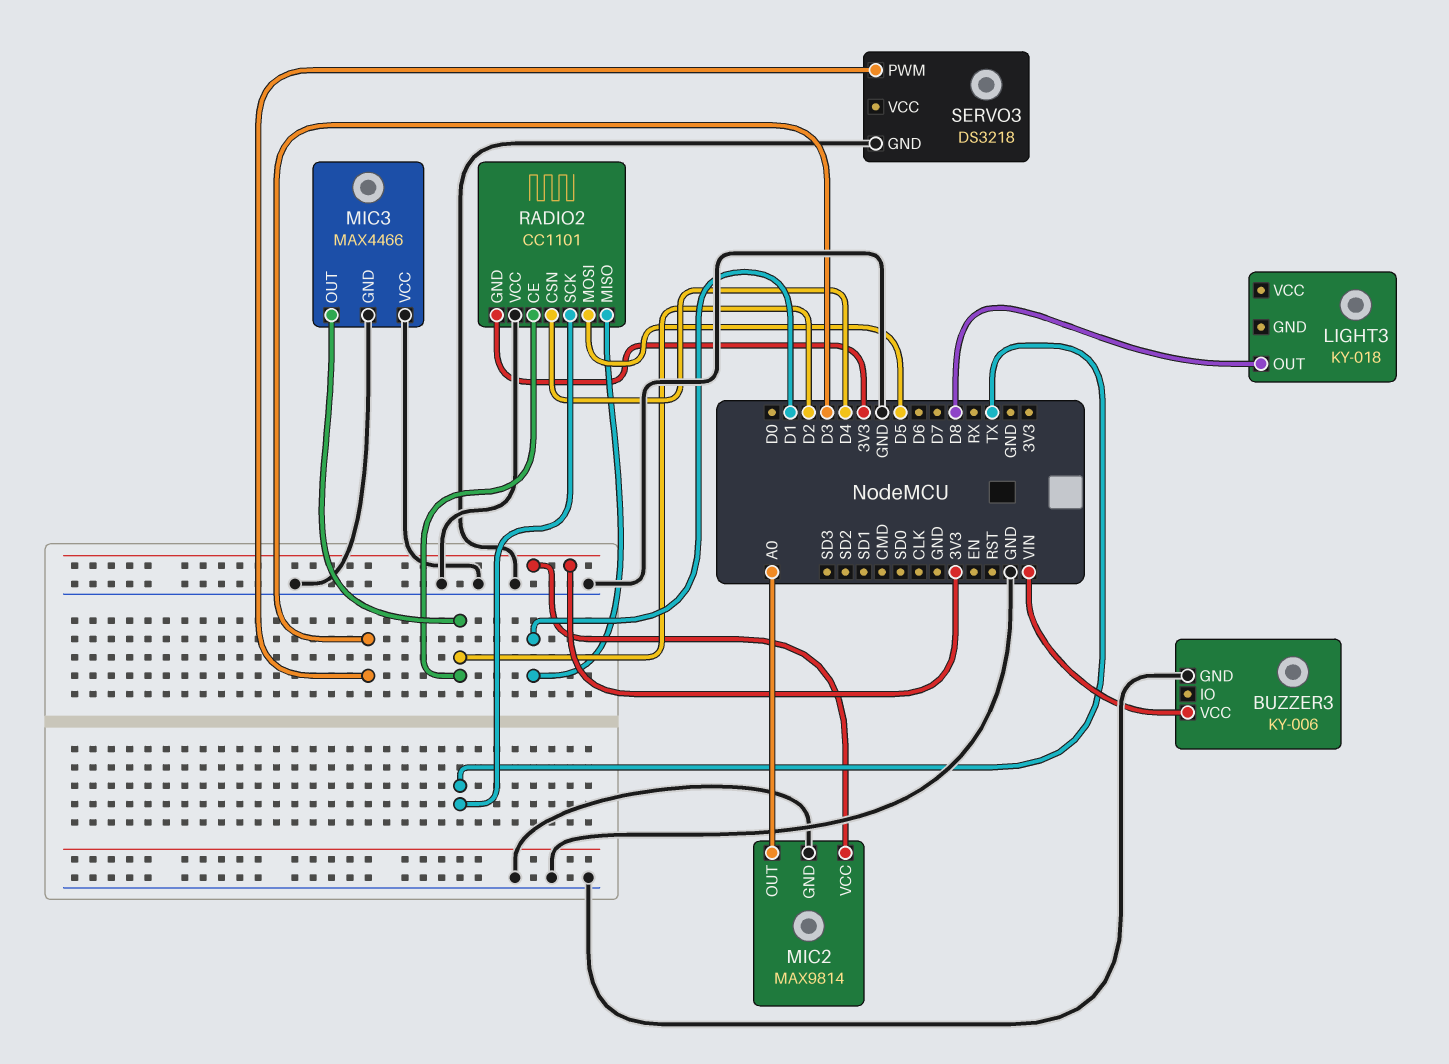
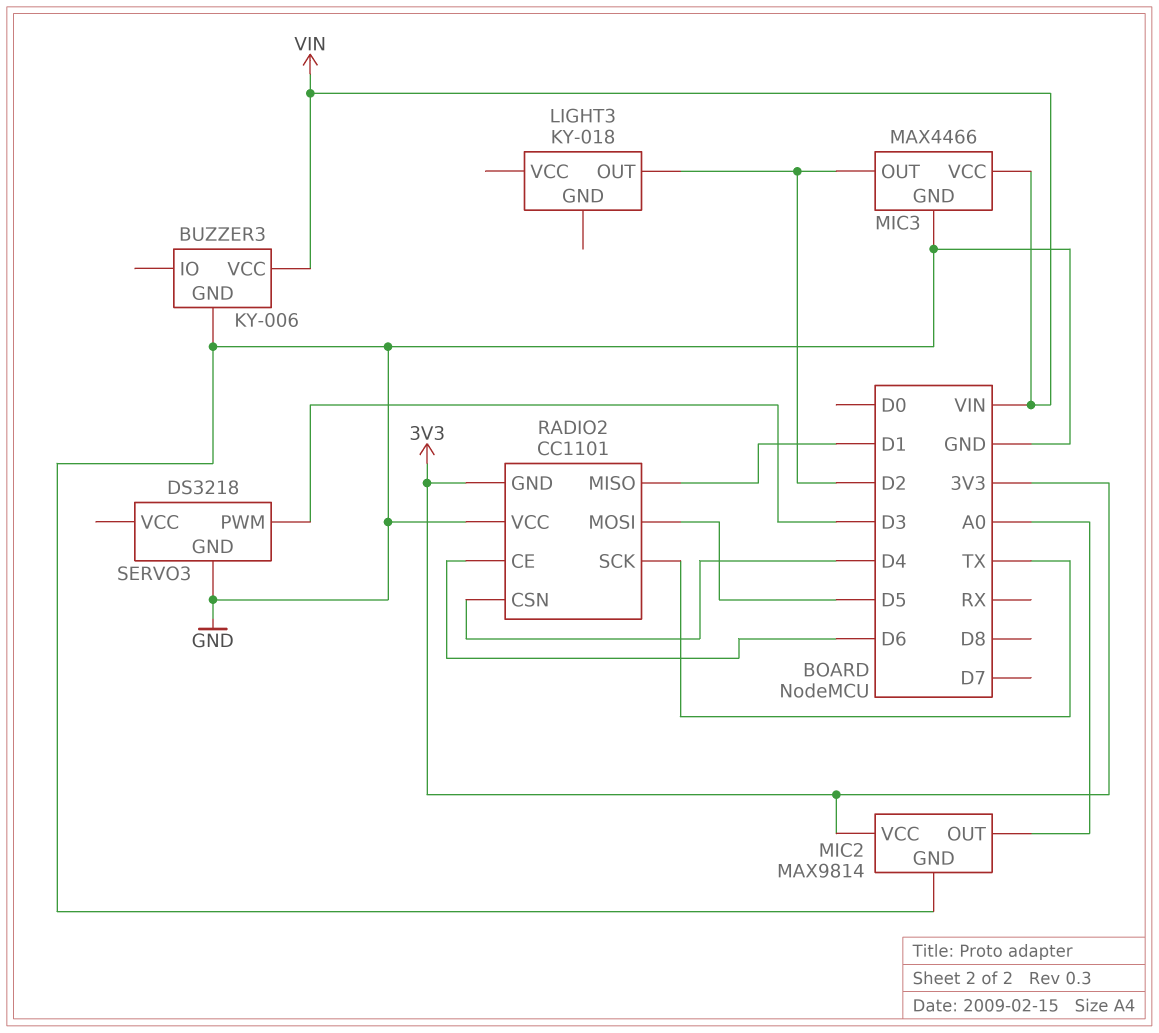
LIGHT3 pin OUT: D8 -> D2
MIC3 pin VCC: GND -> VIN
RADIO2 pin CE: D2 -> D6

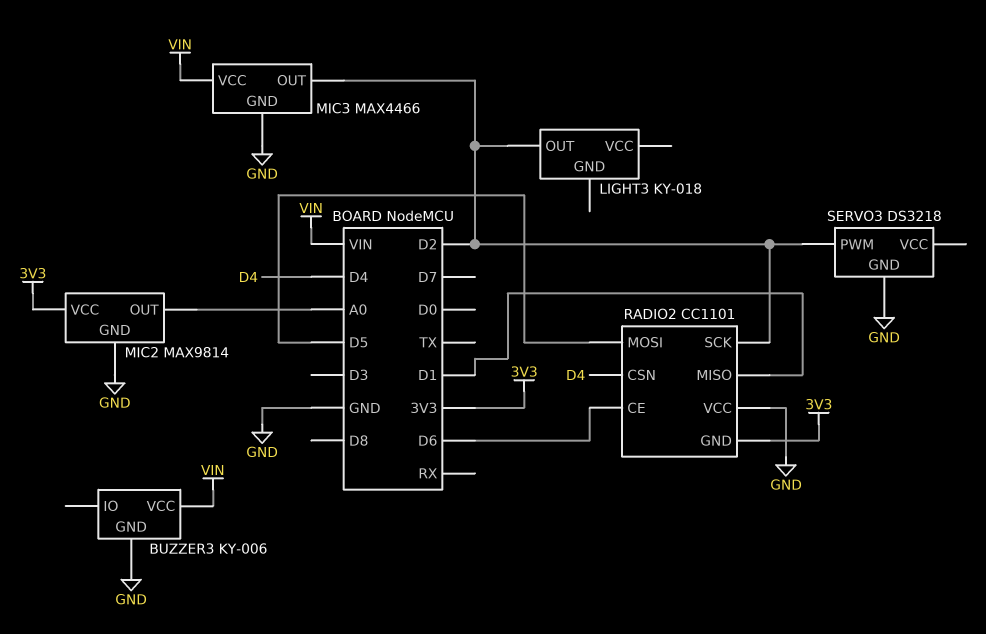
RADIO2 pin SCK: TX -> D2
SERVO3 pin PWM: D3 -> D2

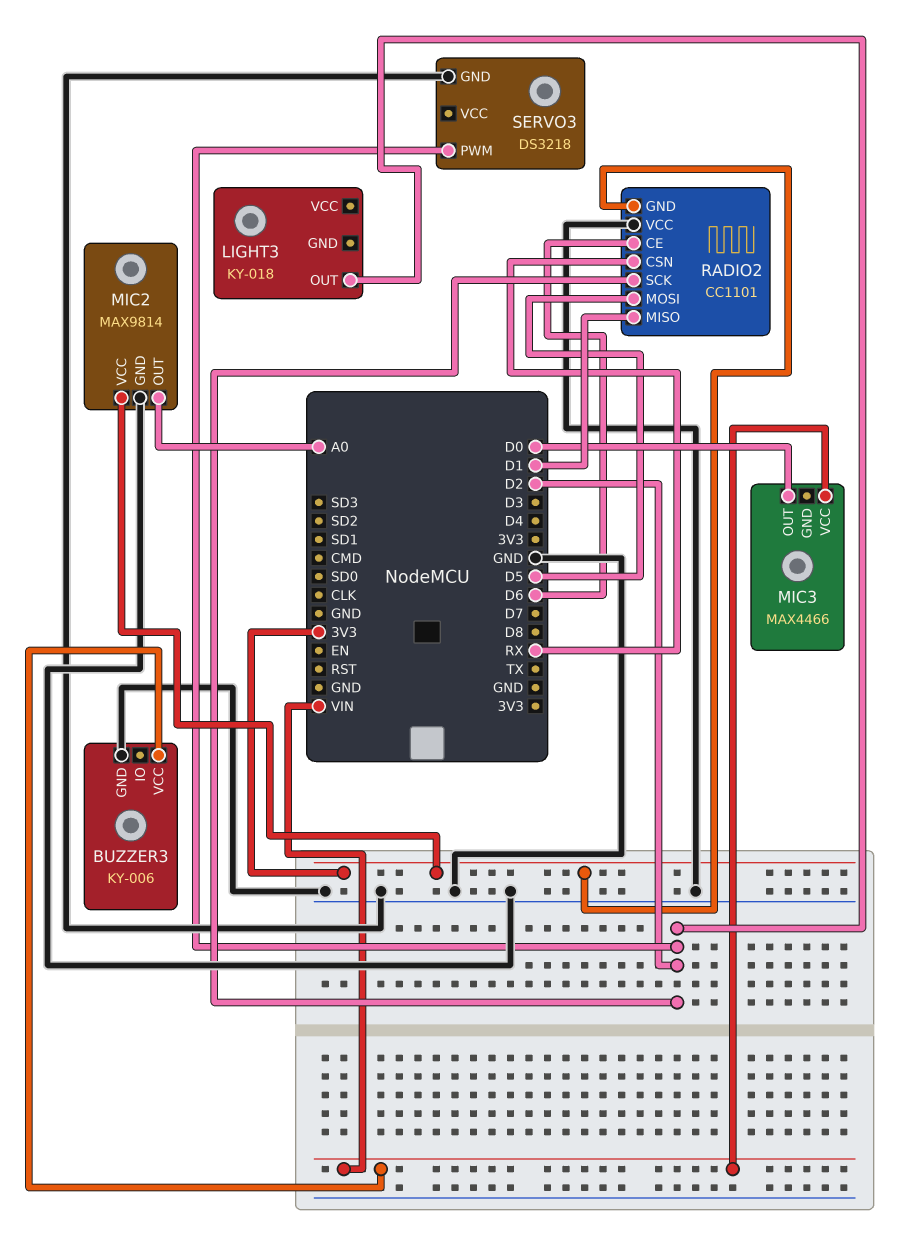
MIC3 pin GND: GND -> none
MIC3 pin OUT: D2 -> D0
RADIO2 pin CSN: D4 -> RX

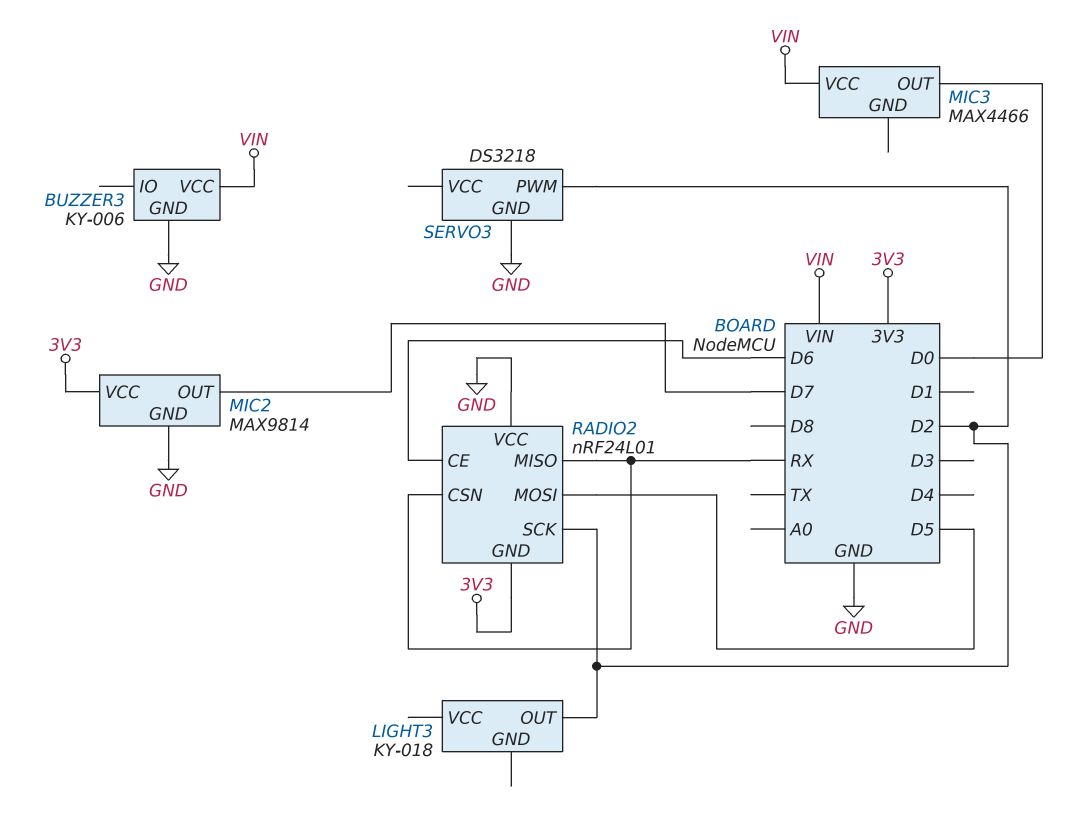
MIC2 pin OUT: A0 -> D7
RADIO2: CC1101 -> nRF24L01
RADIO2 pin MISO: D1 -> RX

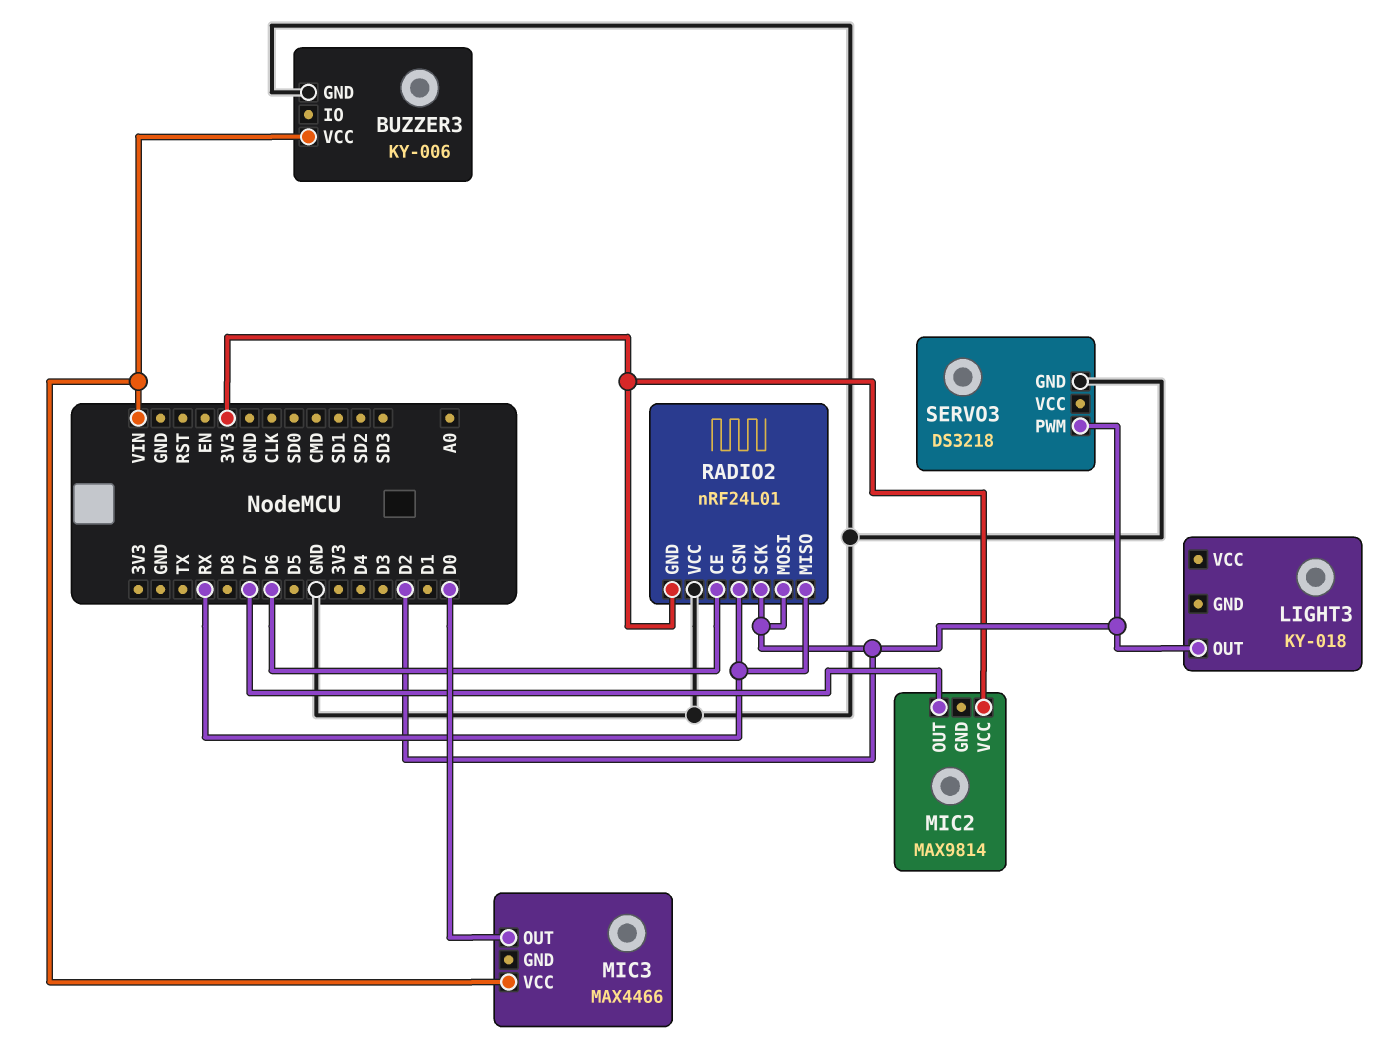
MIC2 pin GND: GND -> none
RADIO2 pin MOSI: D5 -> D2

